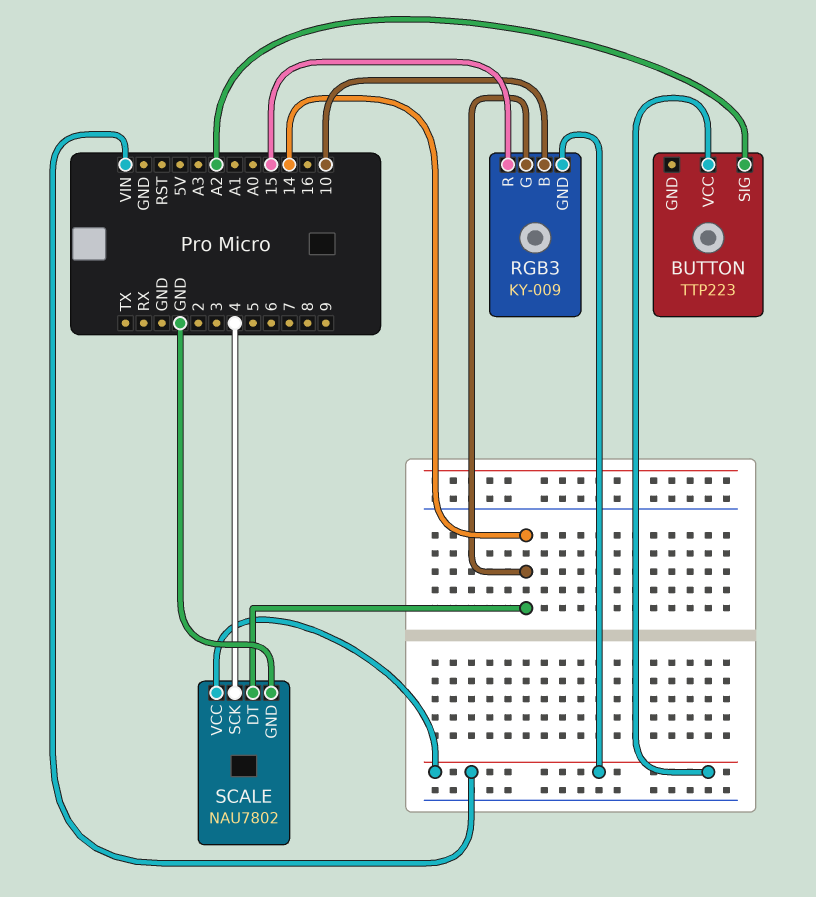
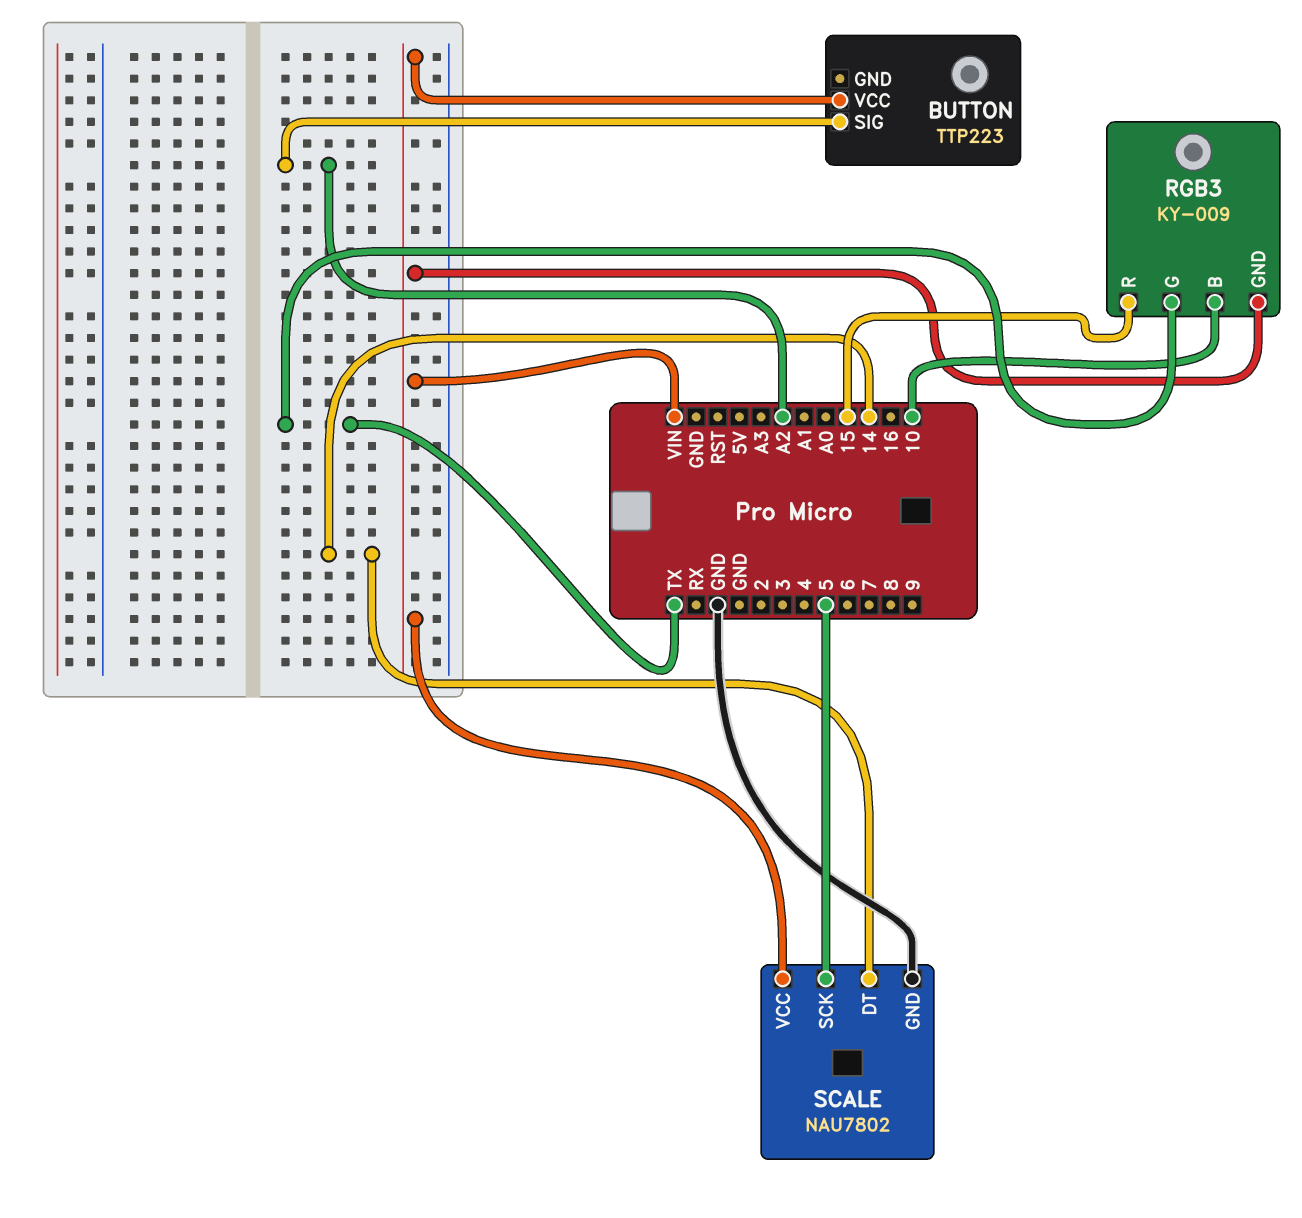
RGB3 pin G: 14 -> TX
SCALE pin SCK: 4 -> 5

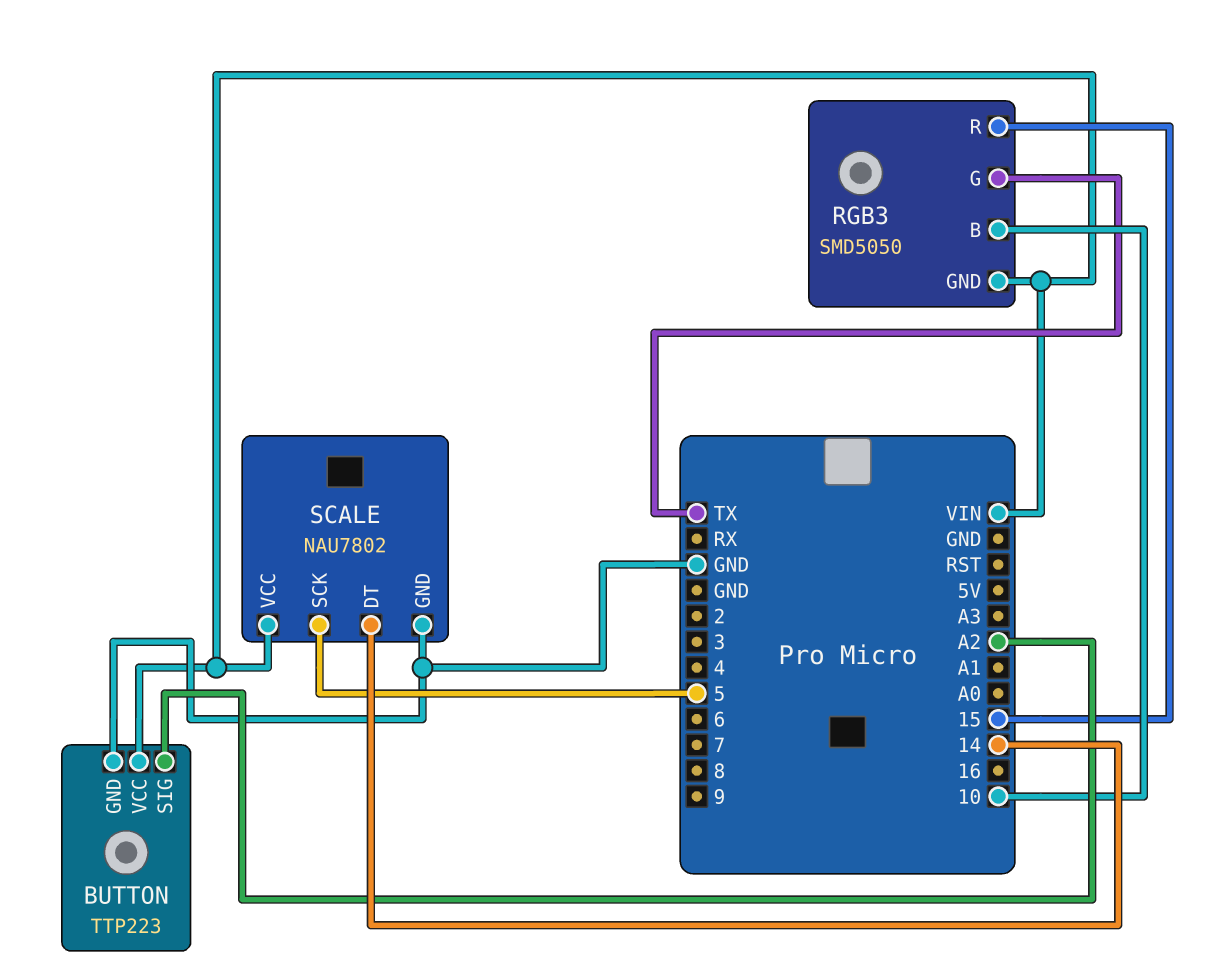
BUTTON pin GND: none -> GND
RGB3: KY-009 -> SMD5050

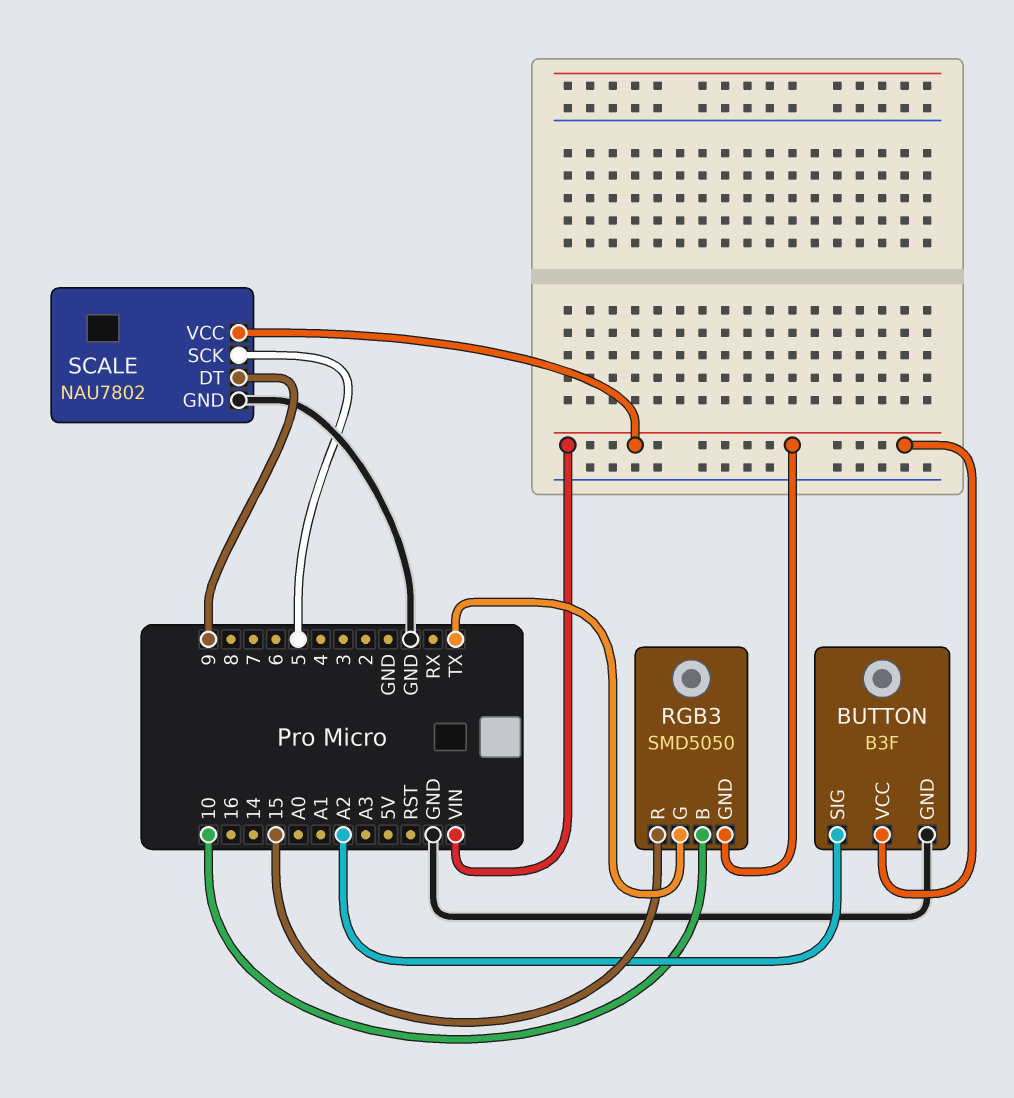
BUTTON: TTP223 -> B3F
SCALE pin DT: 14 -> 9

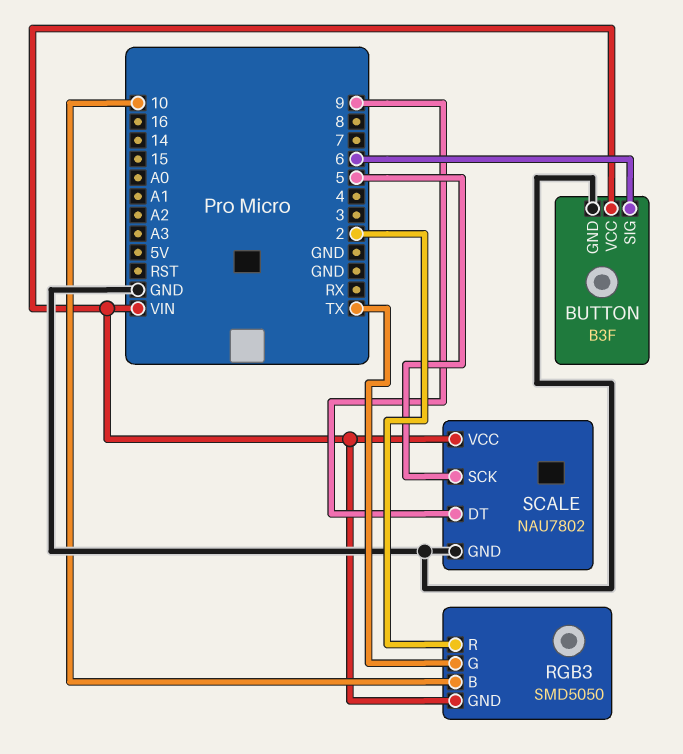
BUTTON pin SIG: A2 -> 6
RGB3 pin R: 15 -> 2

